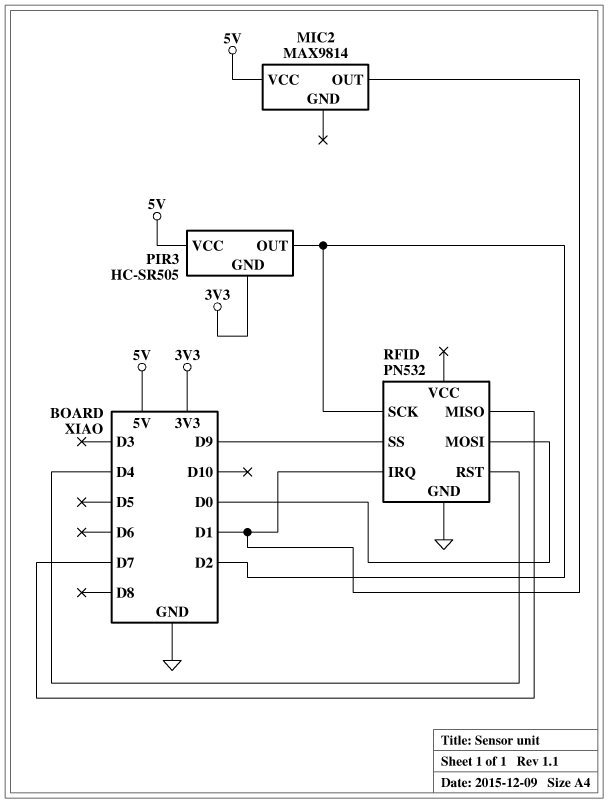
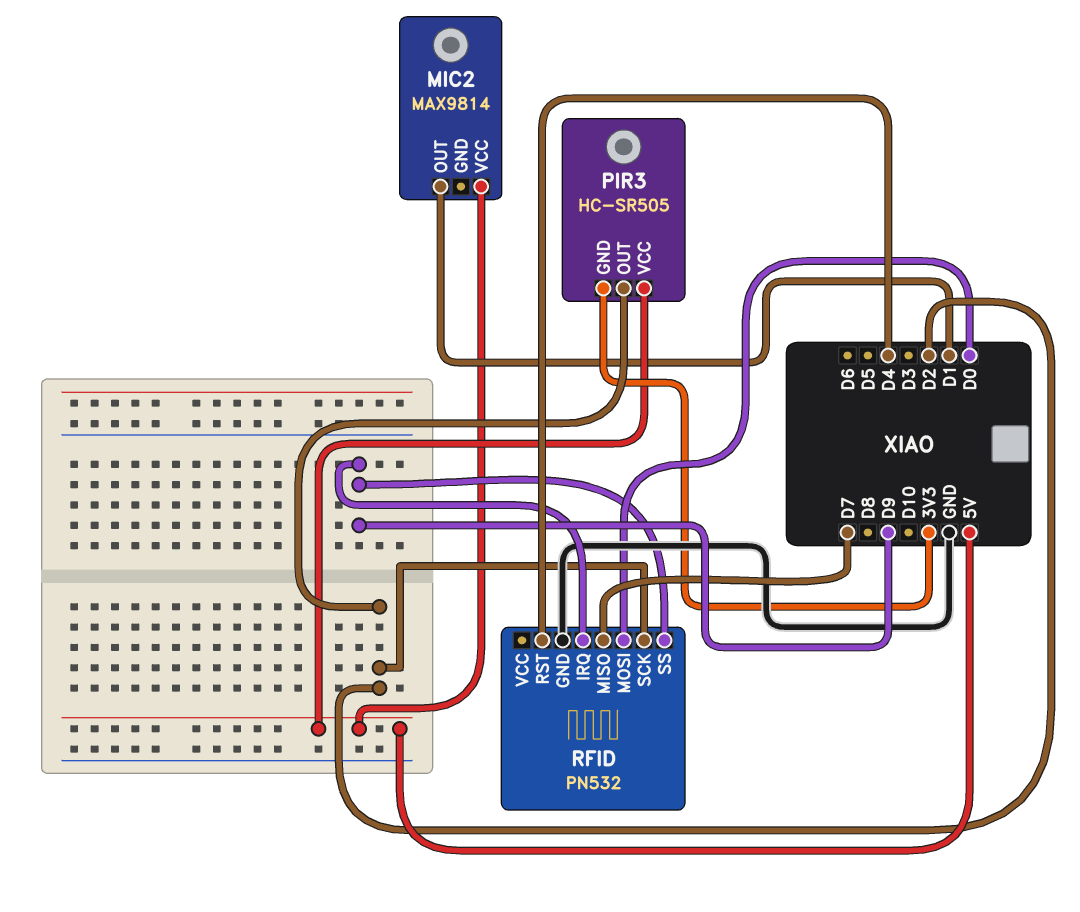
RFID pin IRQ: D1 -> D9

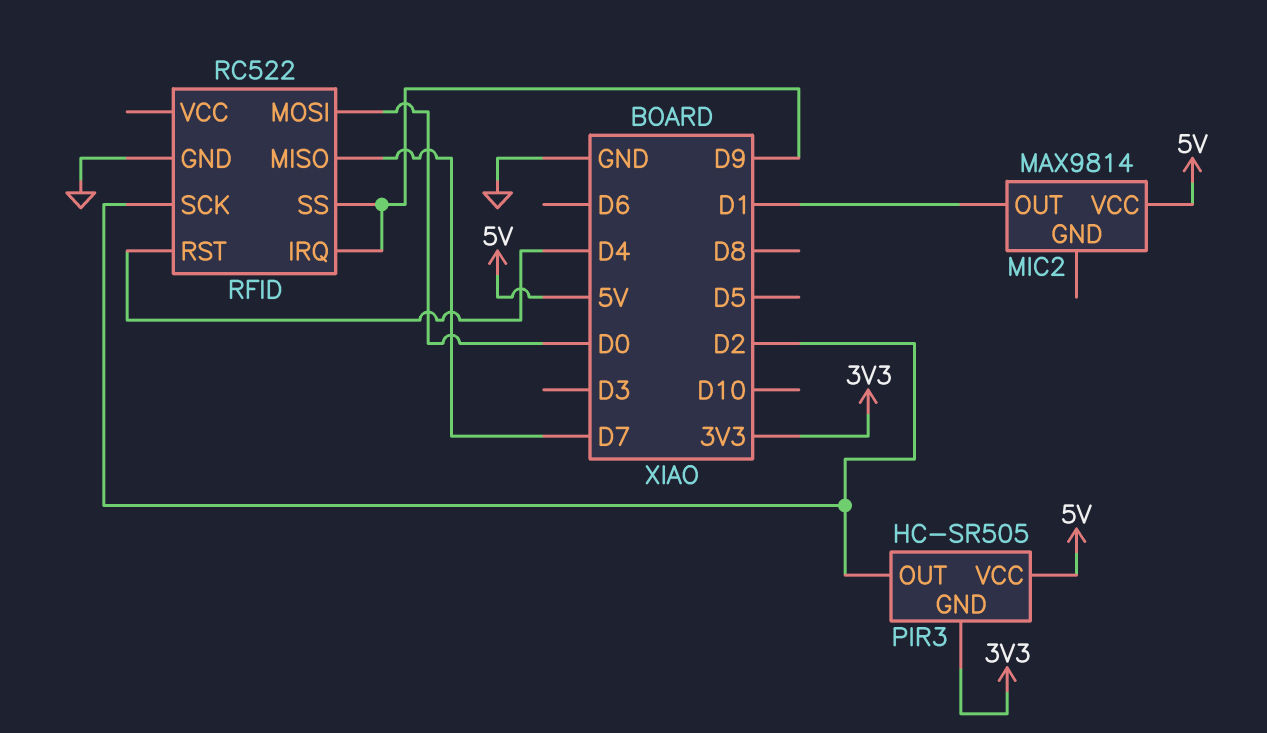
RFID: PN532 -> RC522

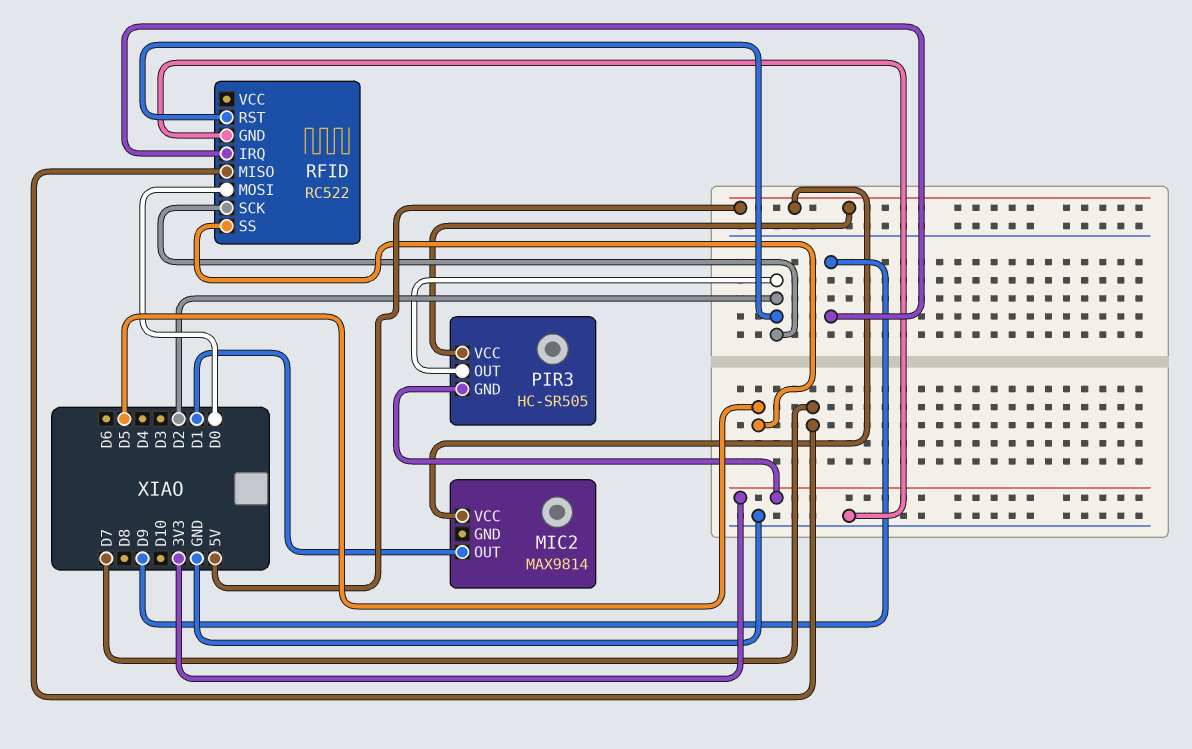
RFID pin RST: D4 -> D2
RFID pin SS: D9 -> D5

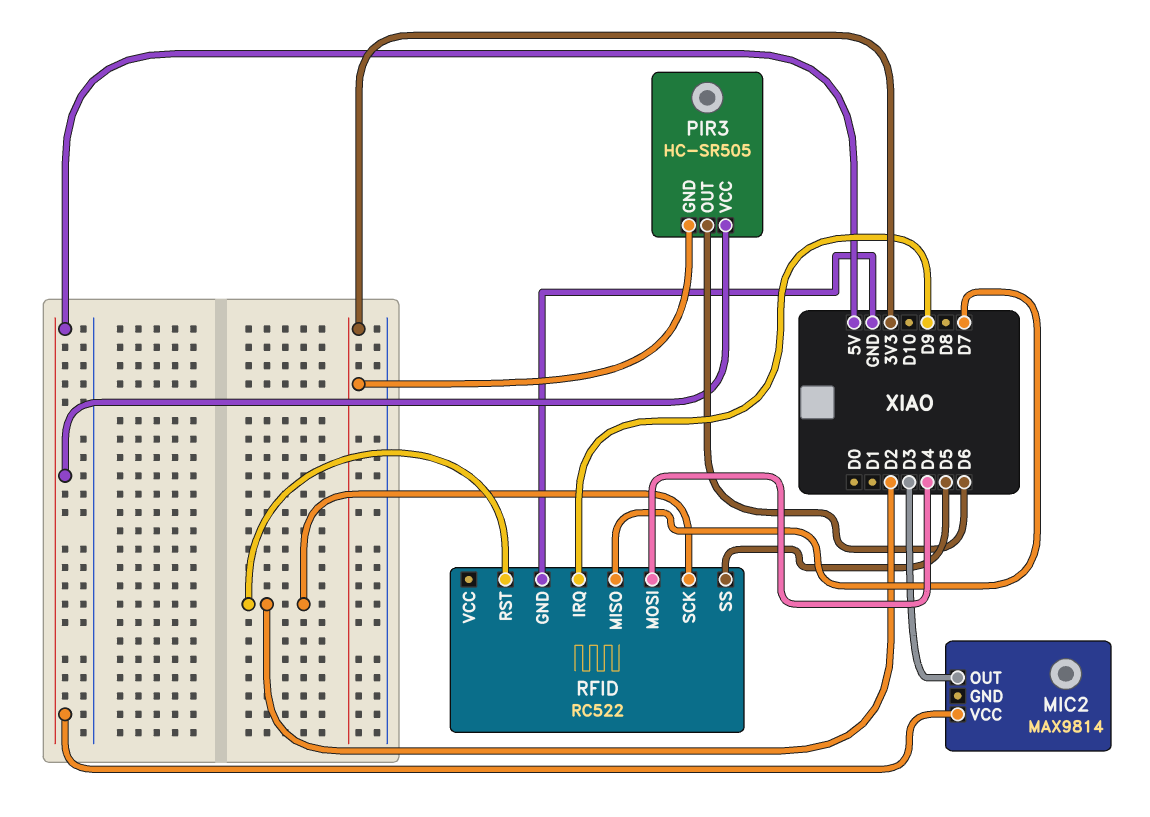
MIC2 pin OUT: D1 -> D3
PIR3 pin OUT: D2 -> D6
RFID pin MOSI: D0 -> D4

